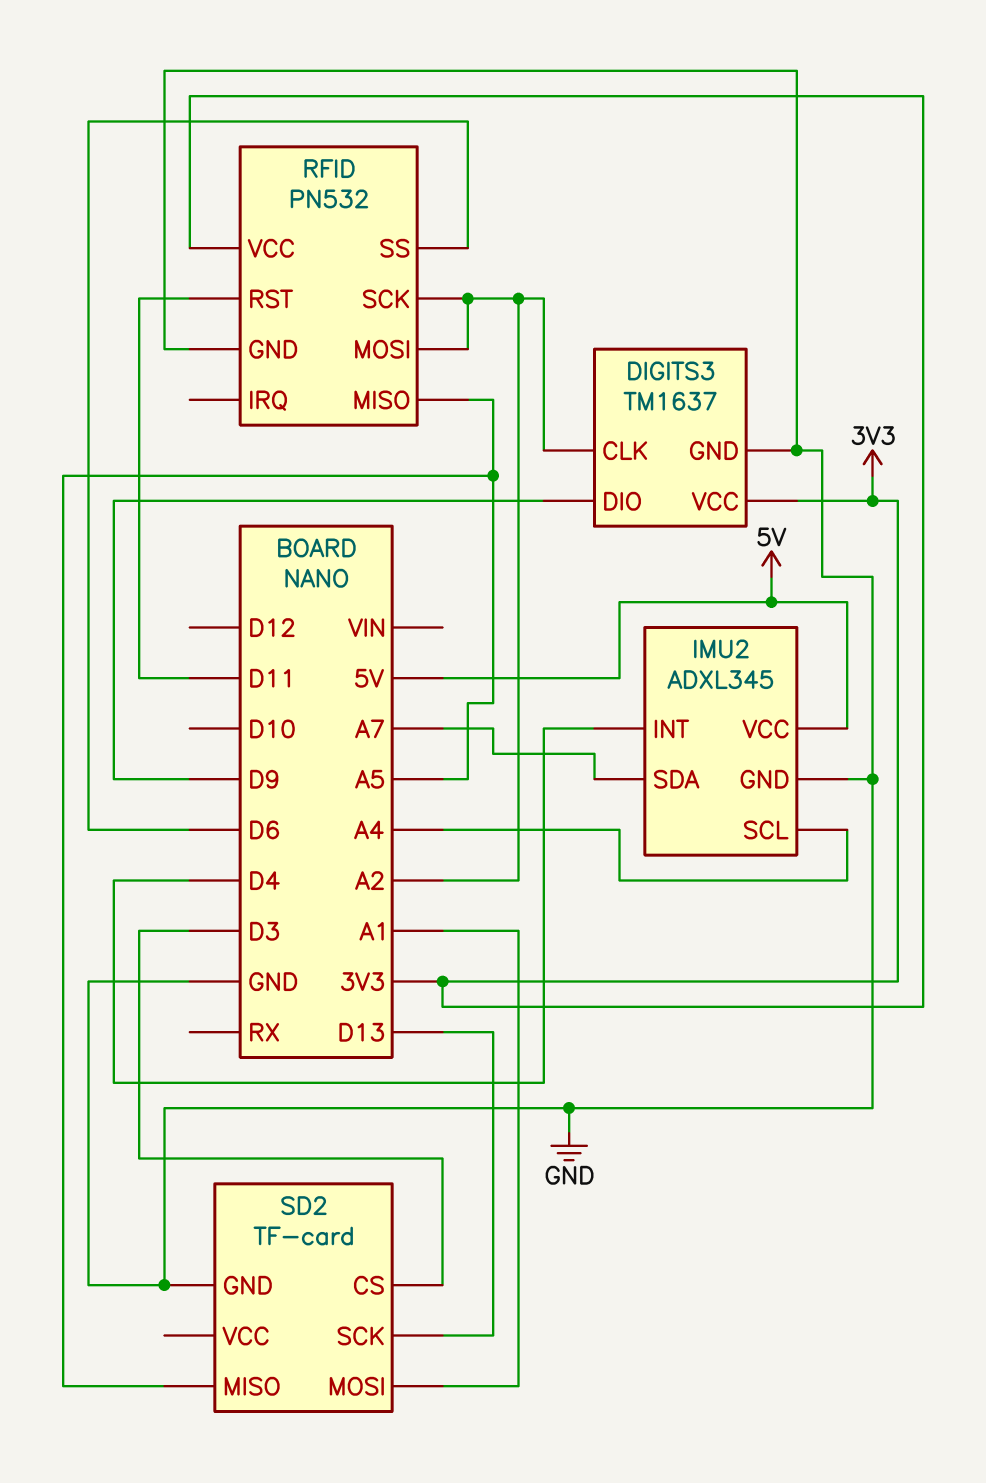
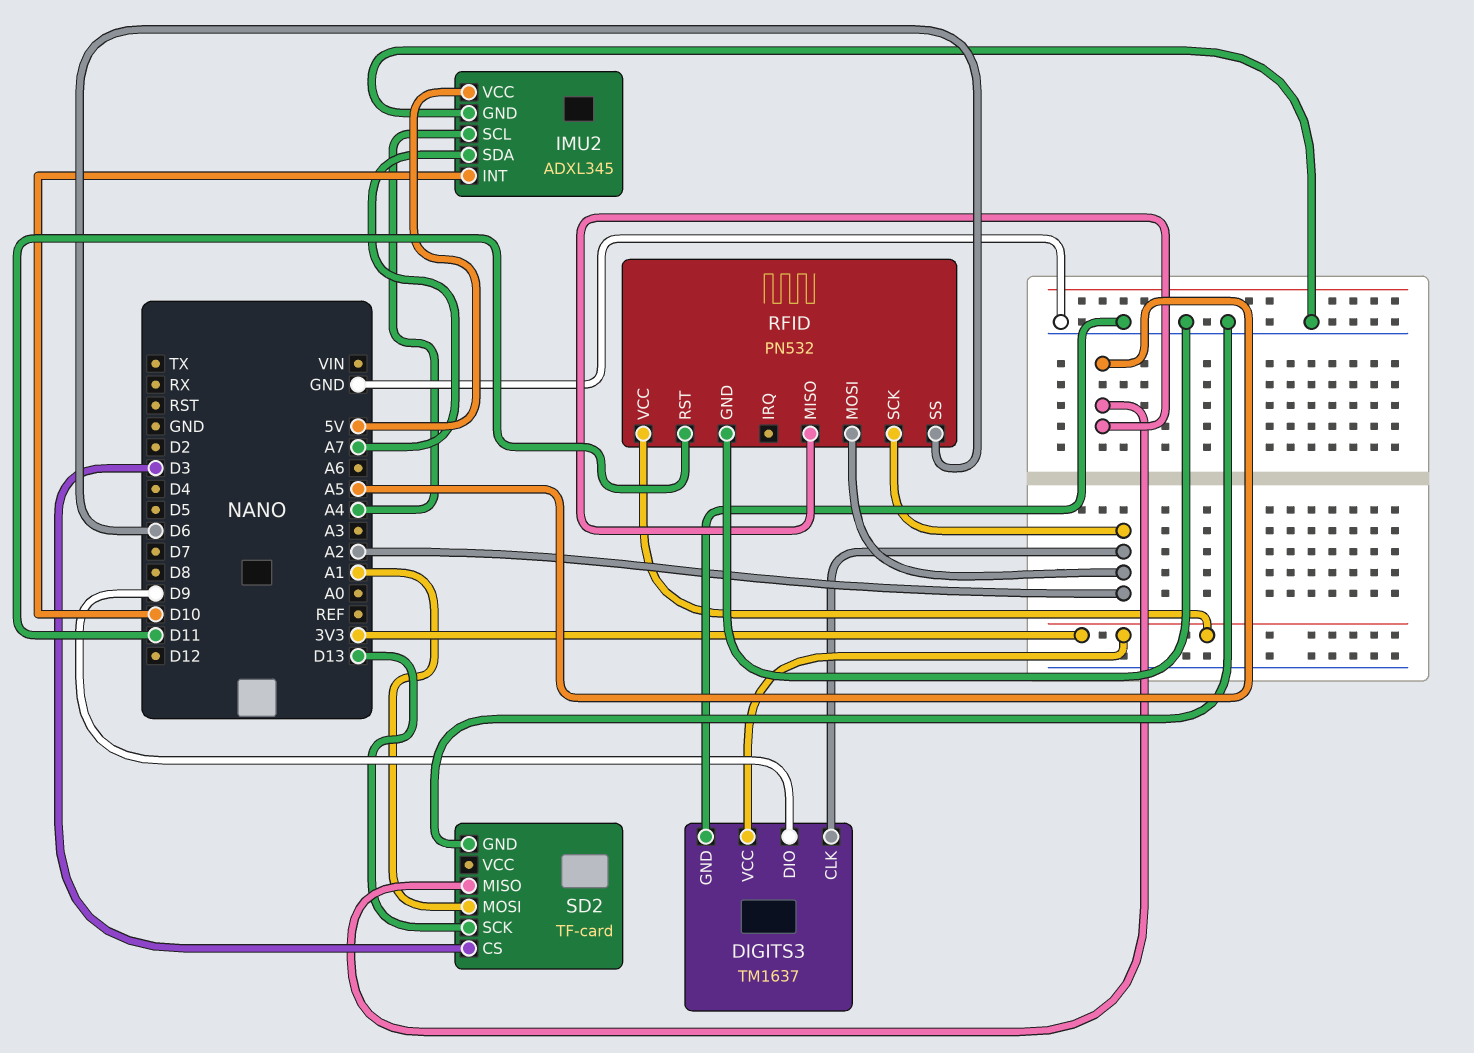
IMU2 pin INT: D4 -> D10

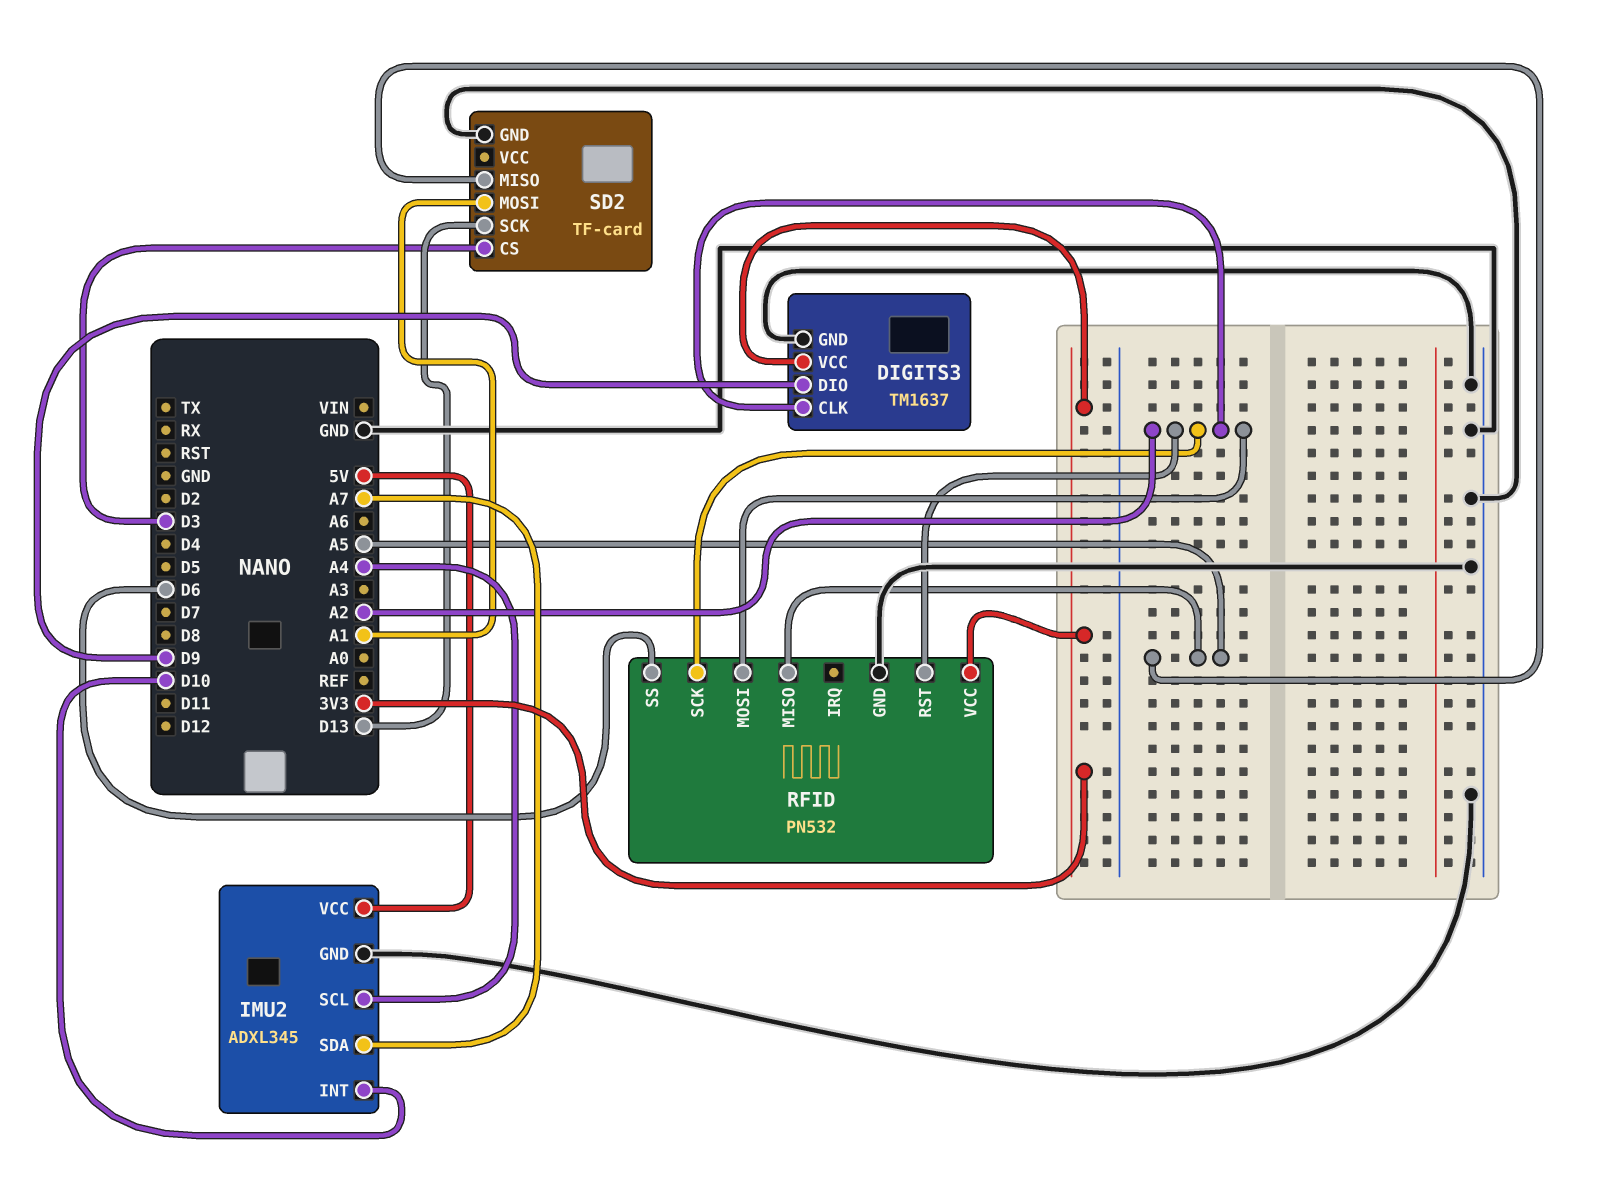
RFID pin RST: D11 -> A2

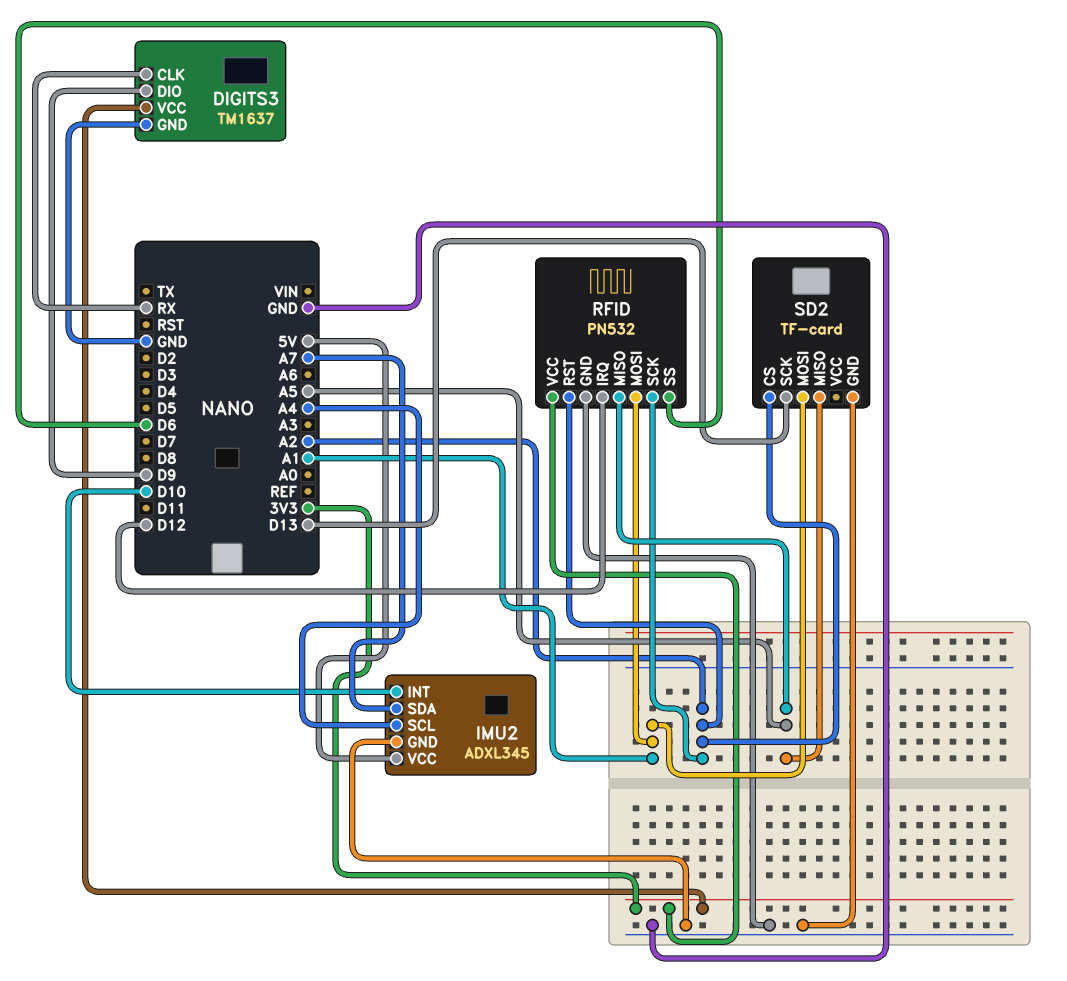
DIGITS3 pin CLK: A2 -> RX
RFID pin IRQ: none -> D12
RFID pin MOSI: A2 -> A1
SD2 pin CS: D3 -> A2

